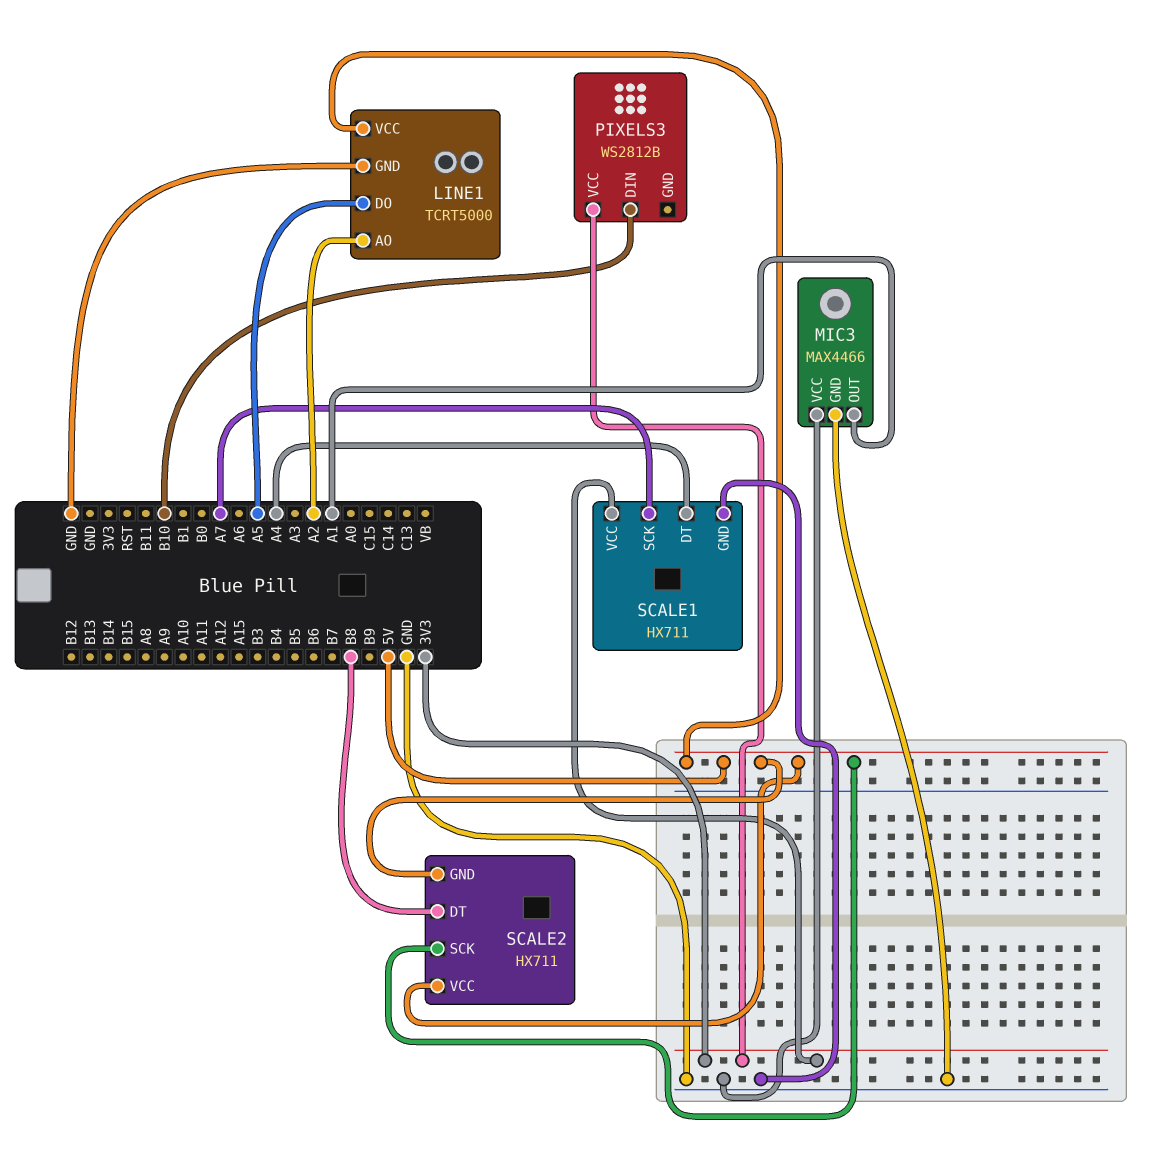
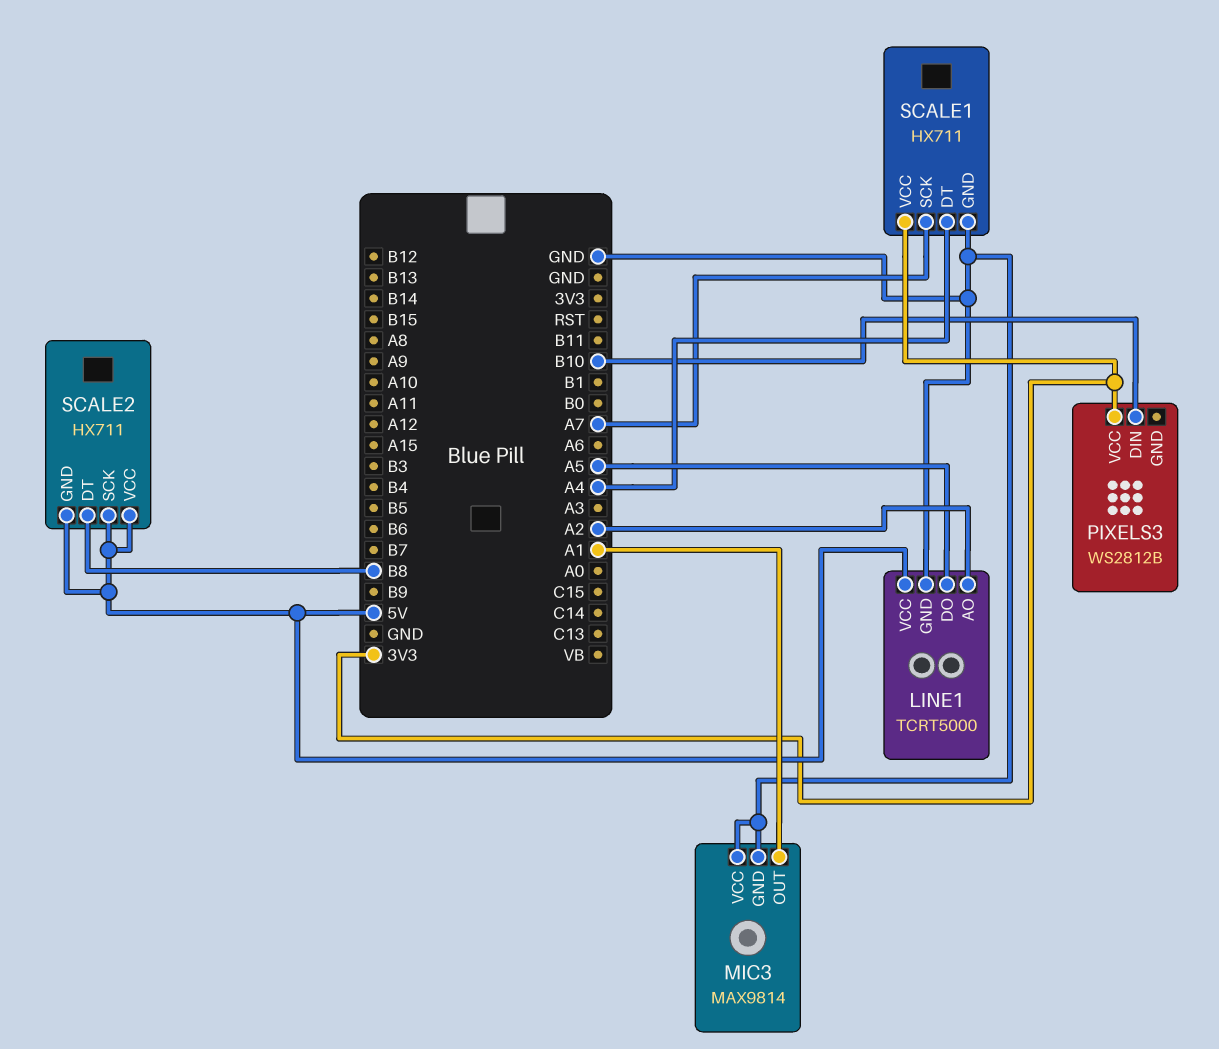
MIC3: MAX4466 -> MAX9814

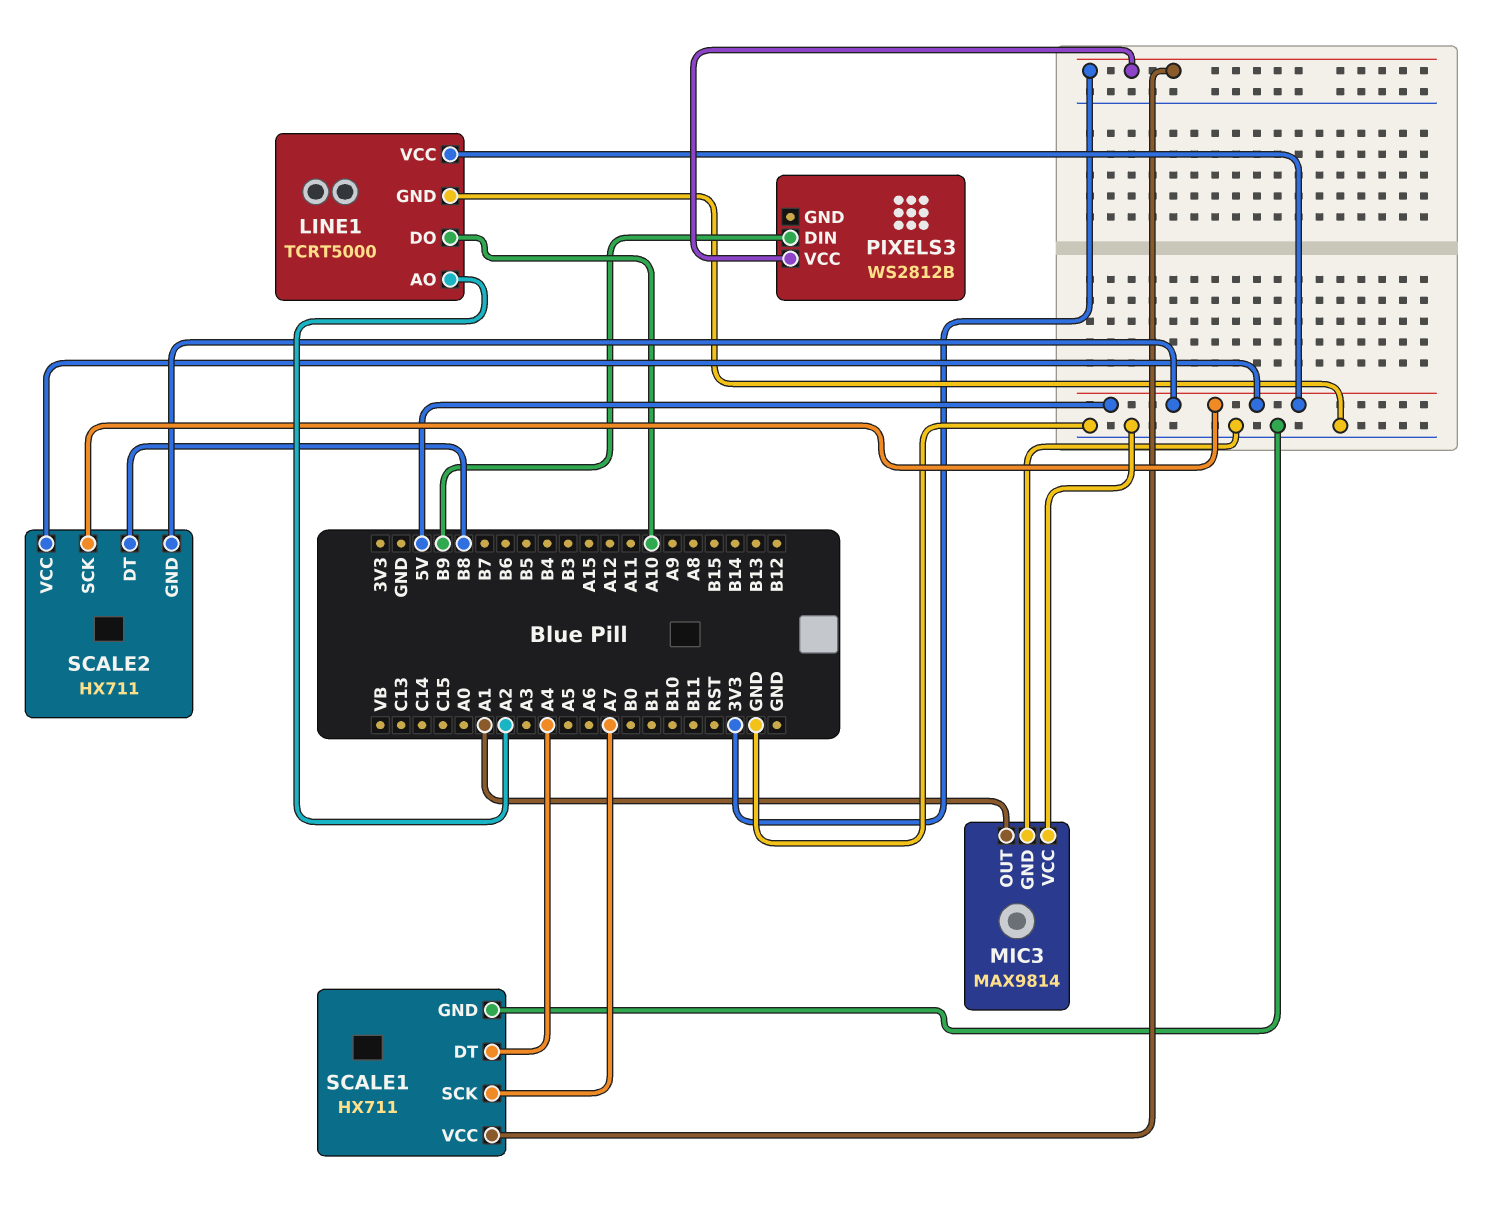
LINE1 pin DO: A5 -> A10
PIXELS3 pin DIN: B10 -> B9

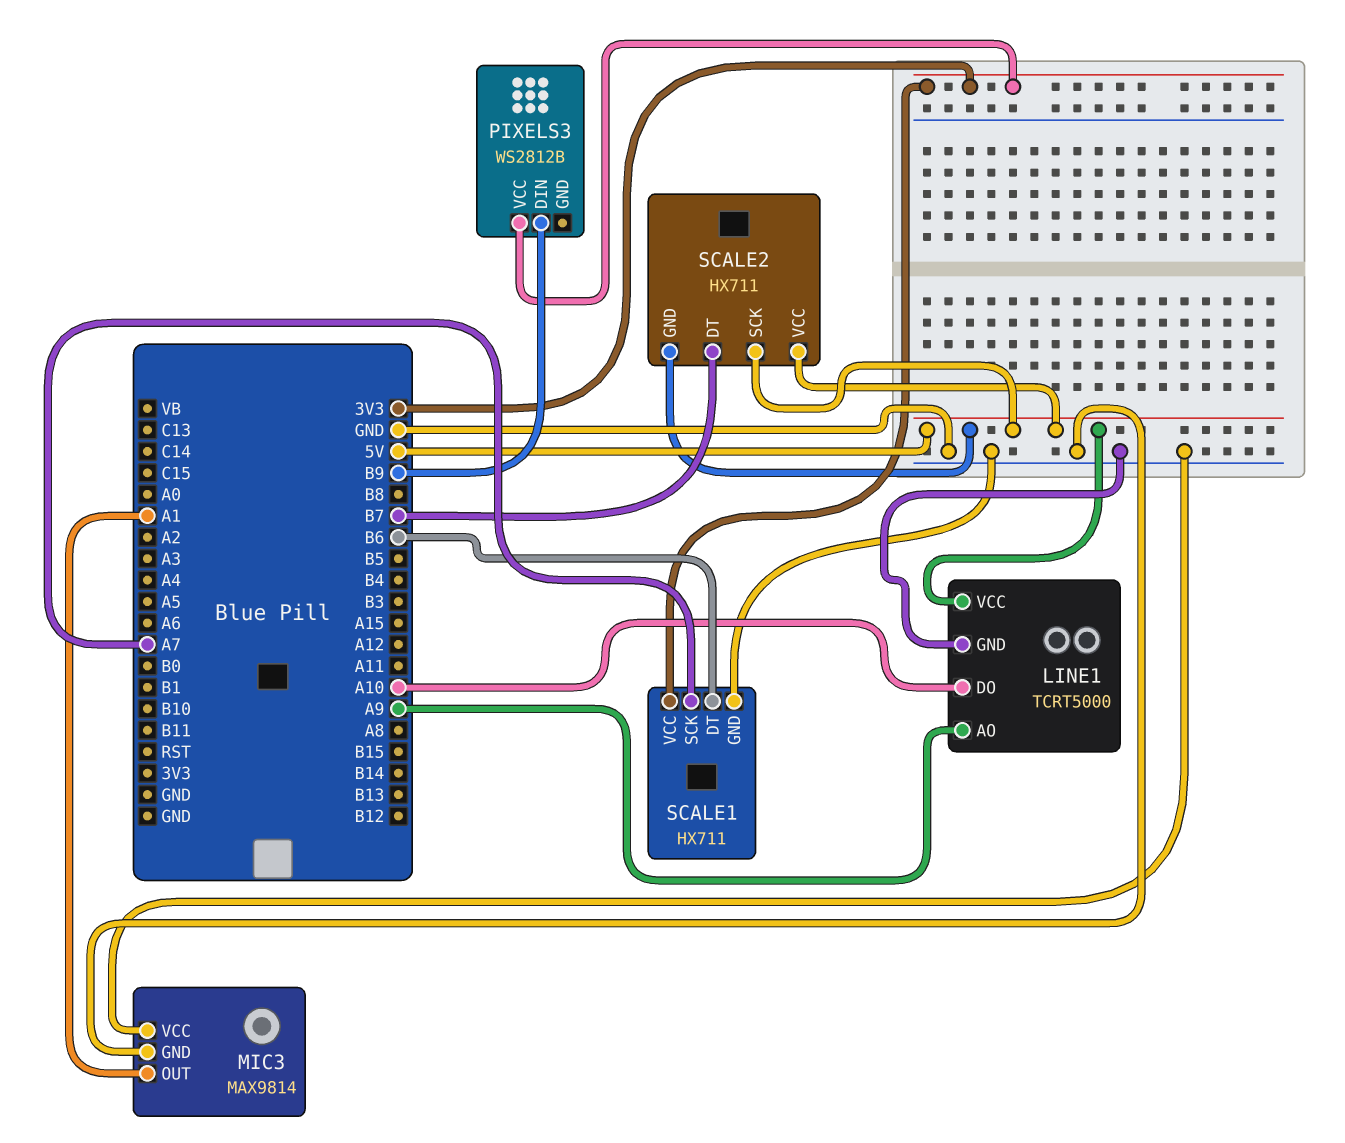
LINE1 pin AO: A2 -> A9
SCALE1 pin DT: A4 -> B6
SCALE2 pin DT: B8 -> B7

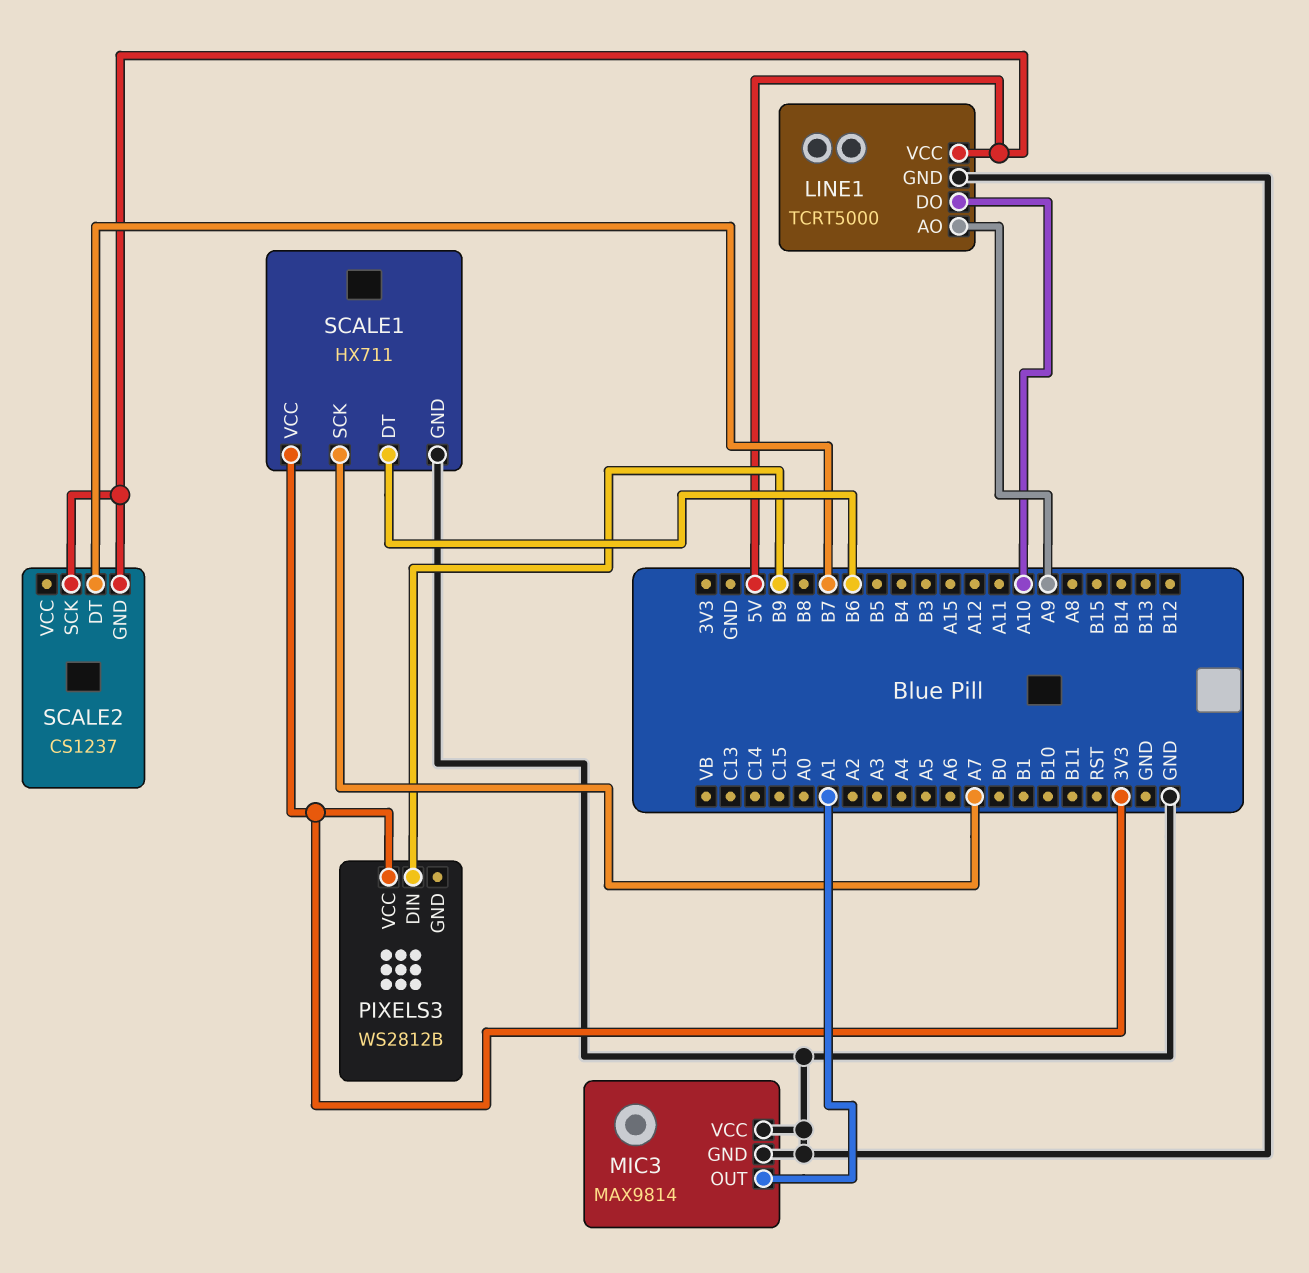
SCALE2: HX711 -> CS1237
SCALE2 pin VCC: 5V -> none

